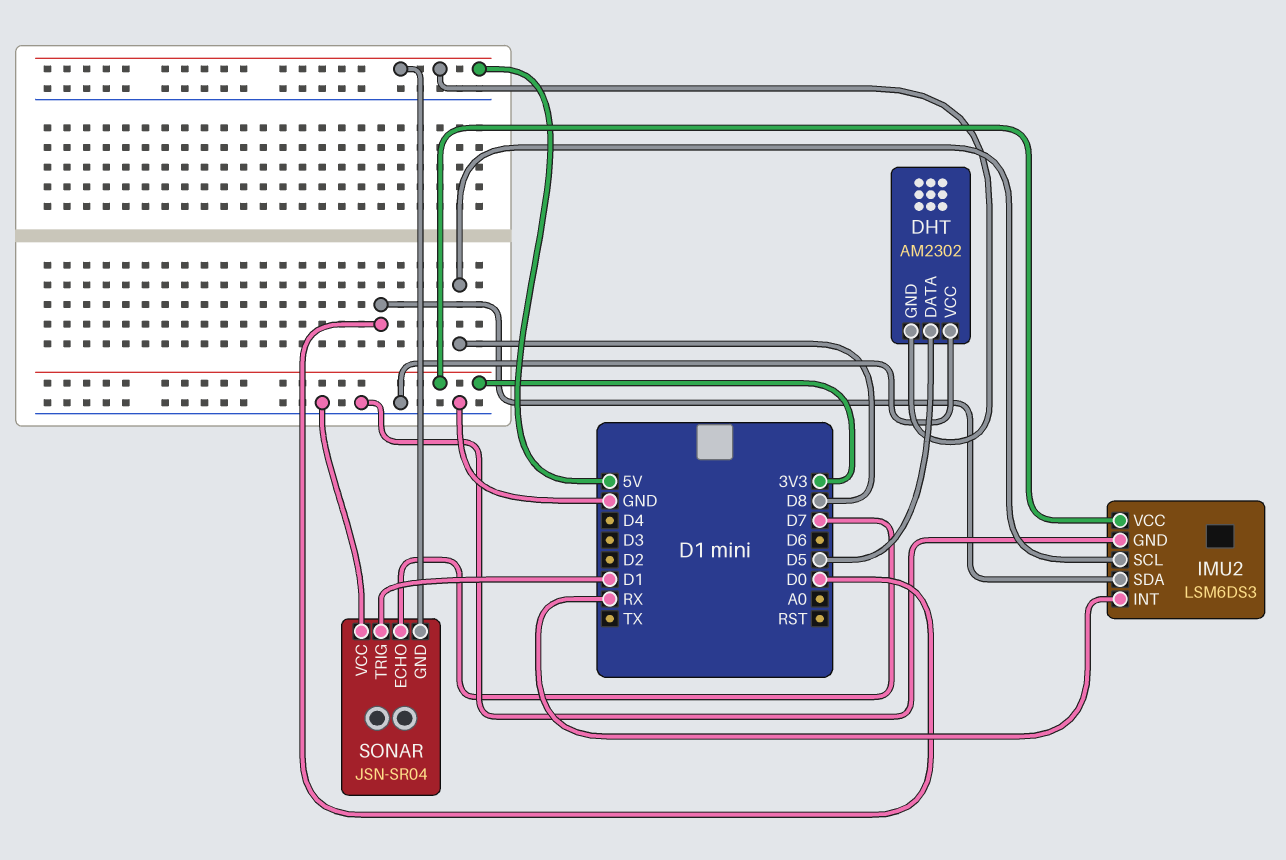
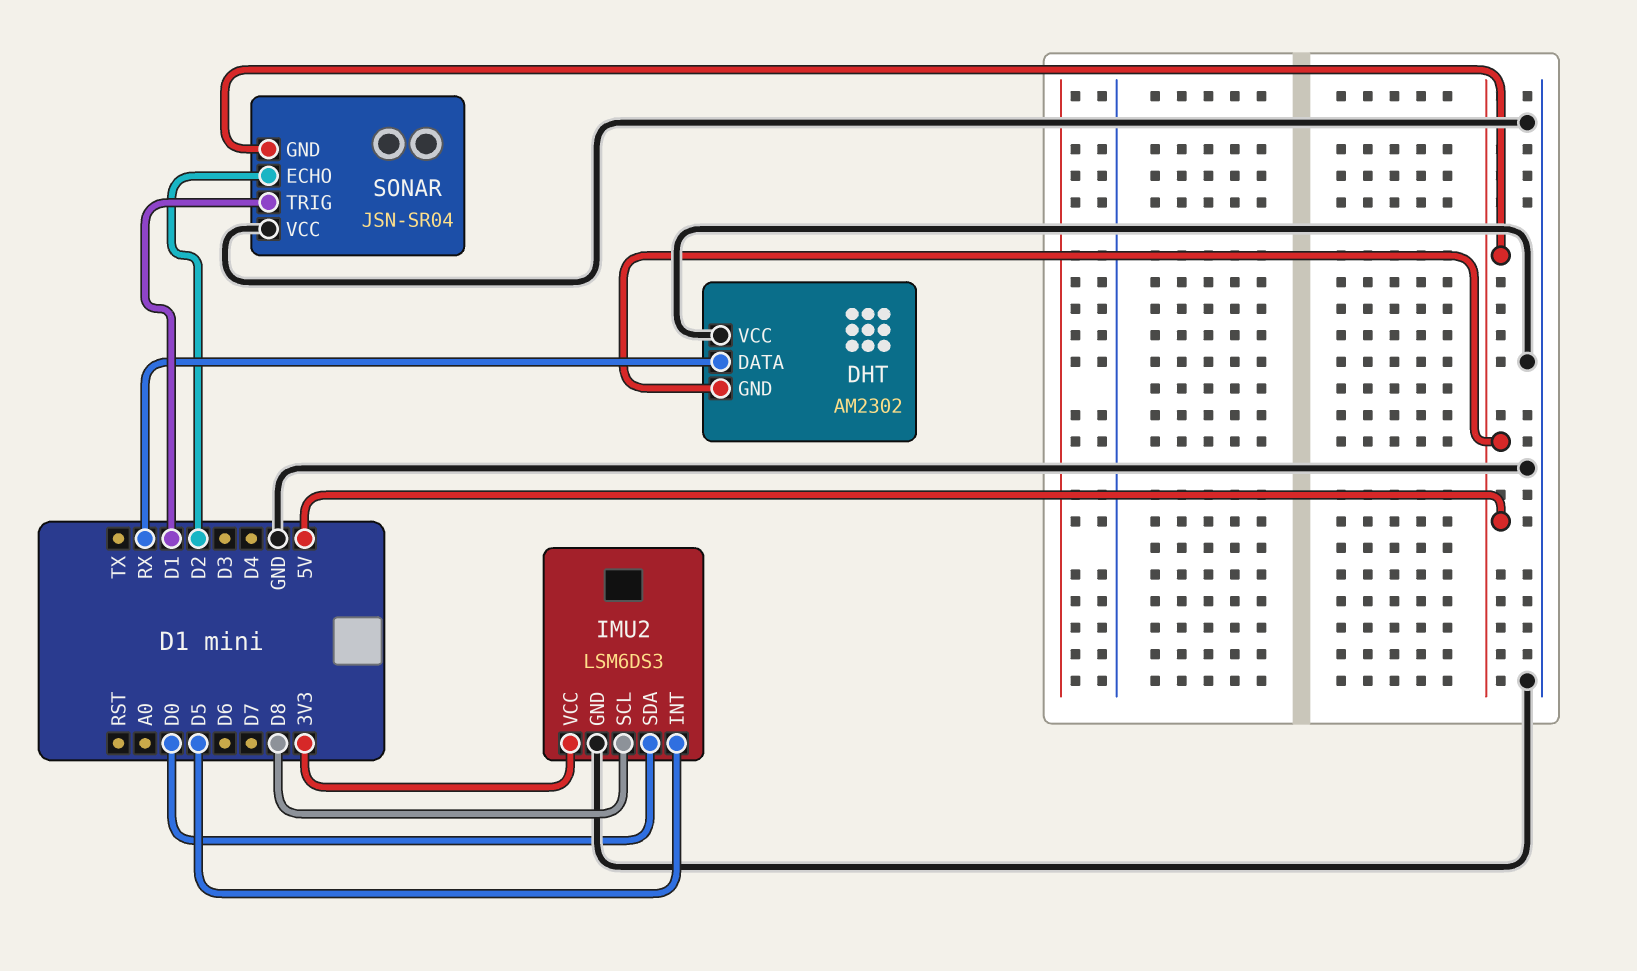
DHT pin DATA: D5 -> RX
IMU2 pin INT: RX -> D5
SONAR pin ECHO: D7 -> D2

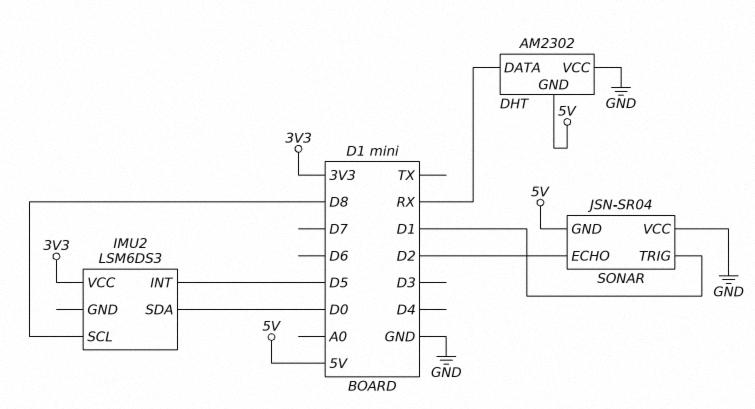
IMU2 pin GND: GND -> none

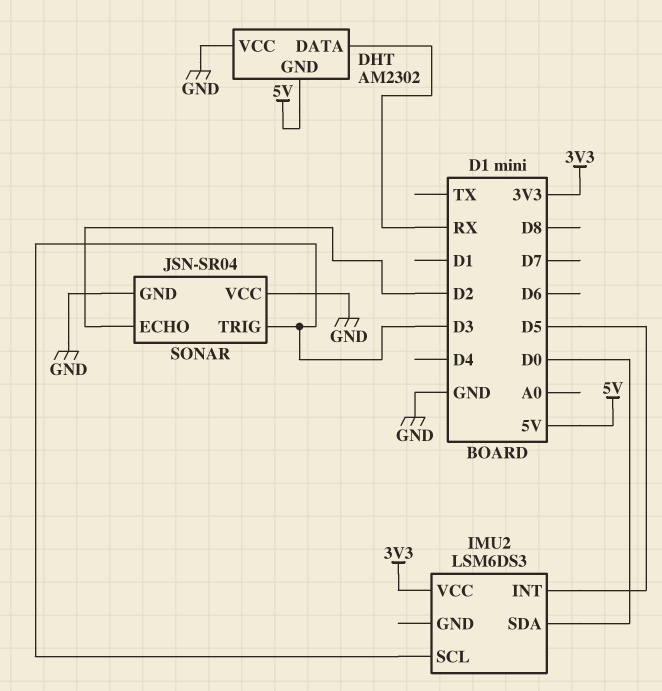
IMU2 pin SCL: D8 -> D3
SONAR pin GND: 5V -> GND
SONAR pin TRIG: D1 -> D3

